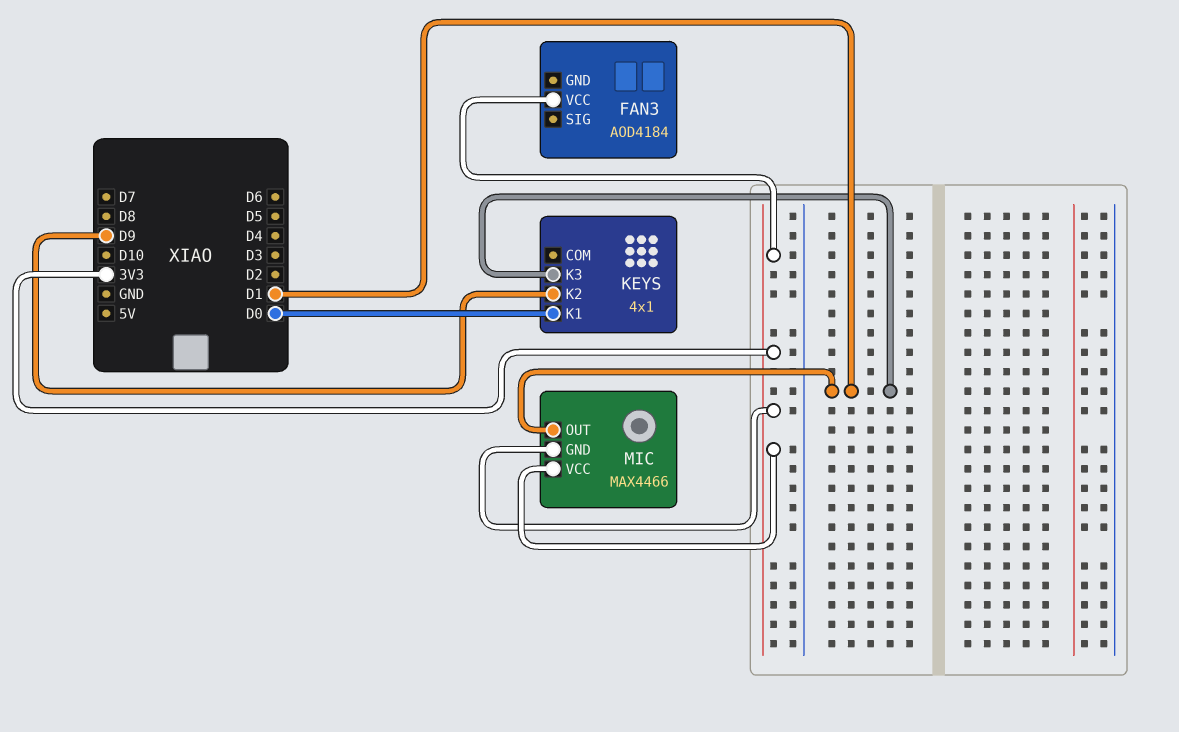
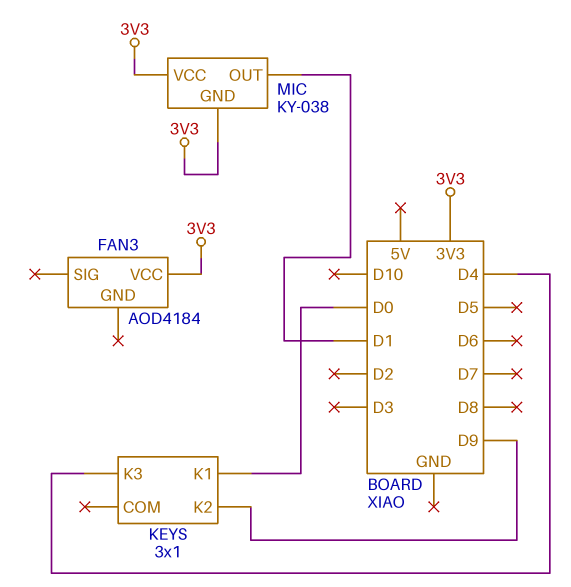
KEYS: 4x1 -> 3x1
KEYS pin K3: D1 -> D4
MIC: MAX4466 -> KY-038

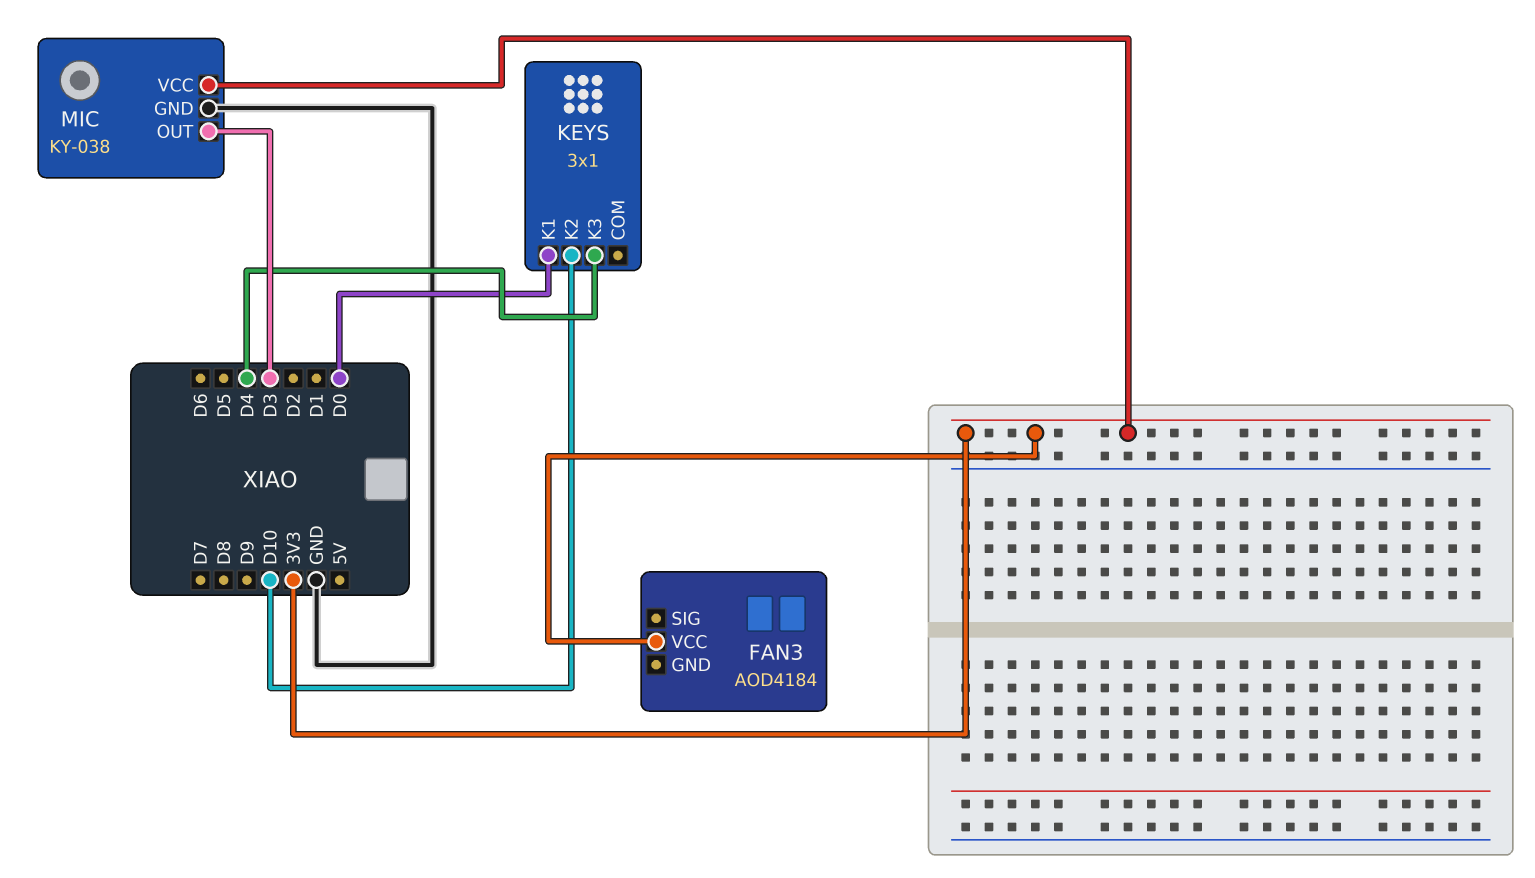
KEYS pin K2: D9 -> D10
MIC pin GND: 3V3 -> GND
MIC pin OUT: D1 -> D3

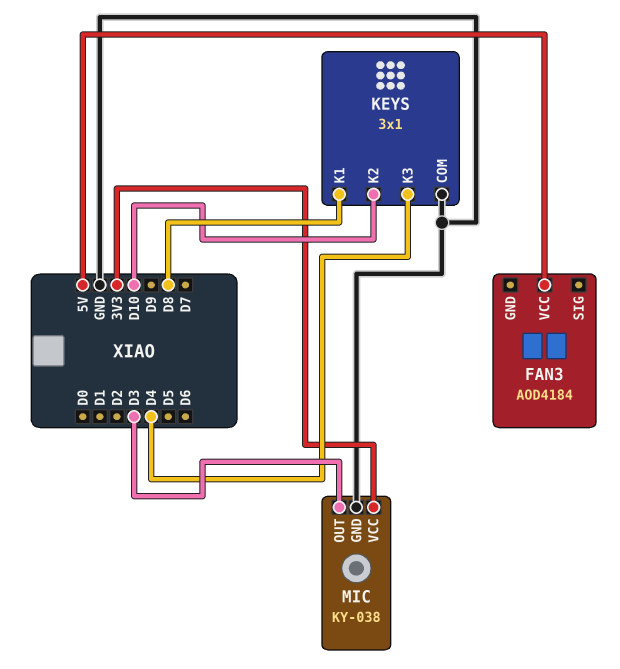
FAN3 pin VCC: 3V3 -> 5V
KEYS pin COM: none -> GND
KEYS pin K1: D0 -> D8

